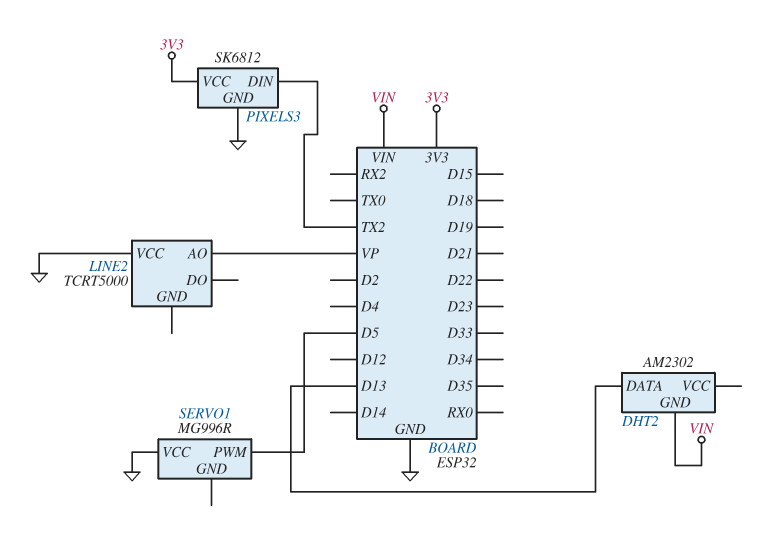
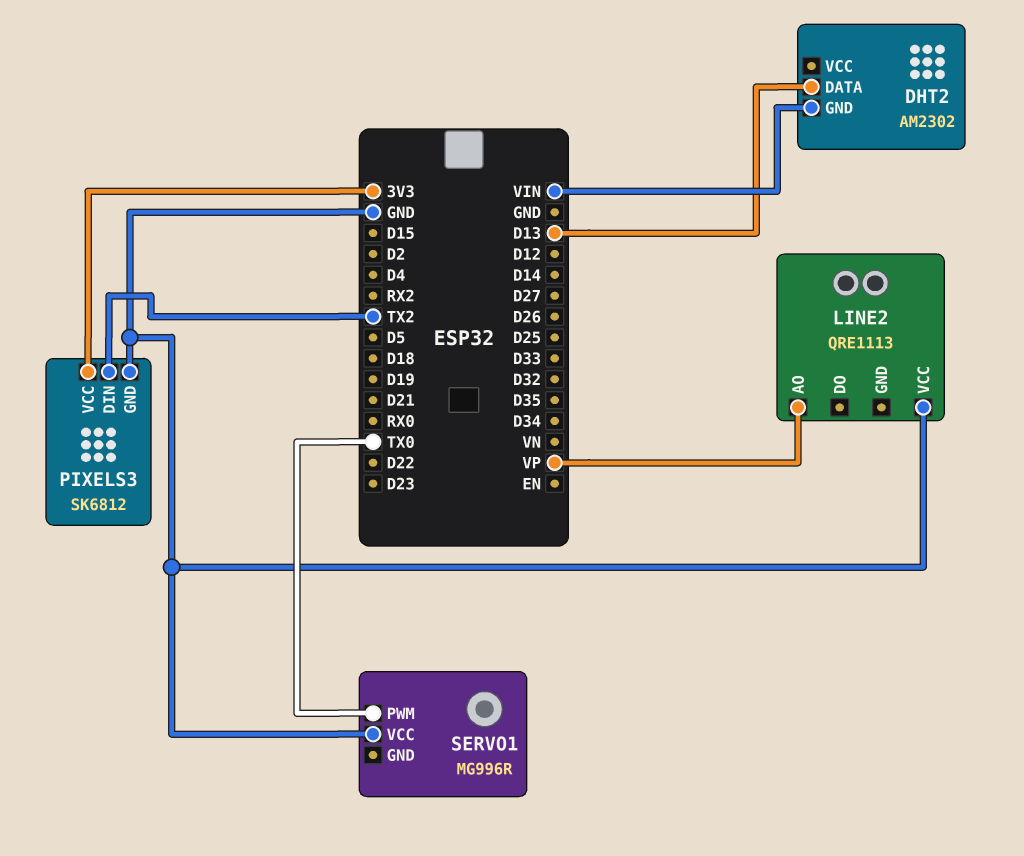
LINE2: TCRT5000 -> QRE1113
SERVO1 pin PWM: D5 -> TX0

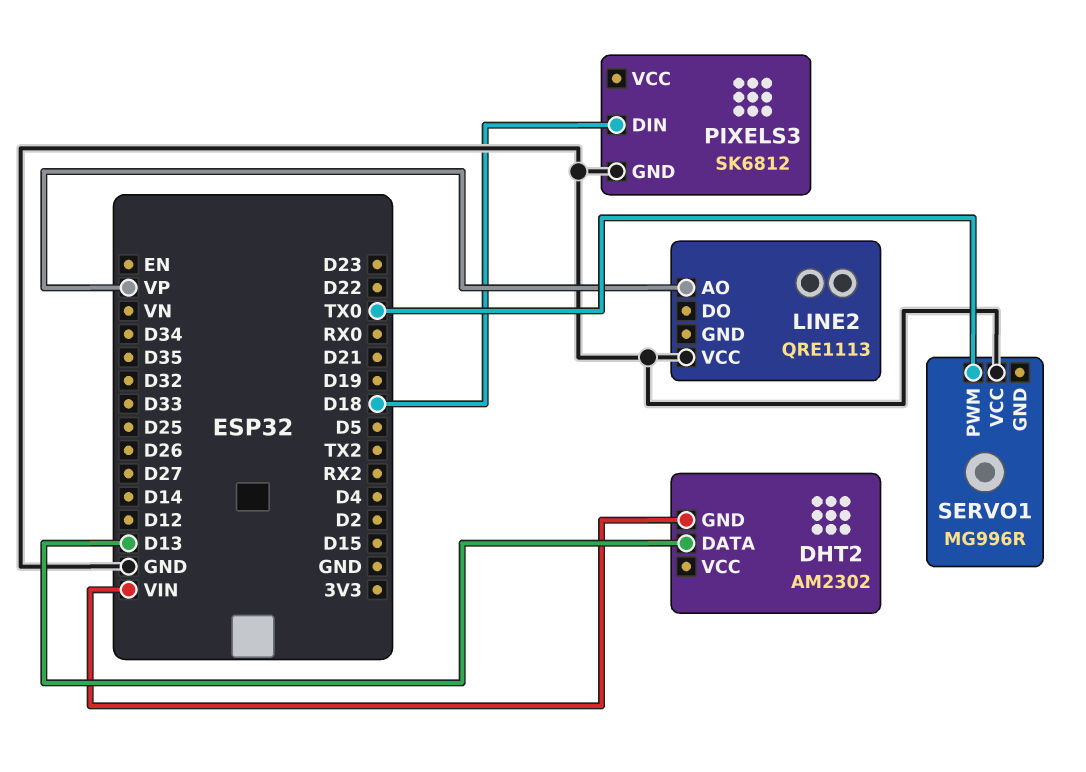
PIXELS3 pin DIN: TX2 -> D18
PIXELS3 pin VCC: 3V3 -> none

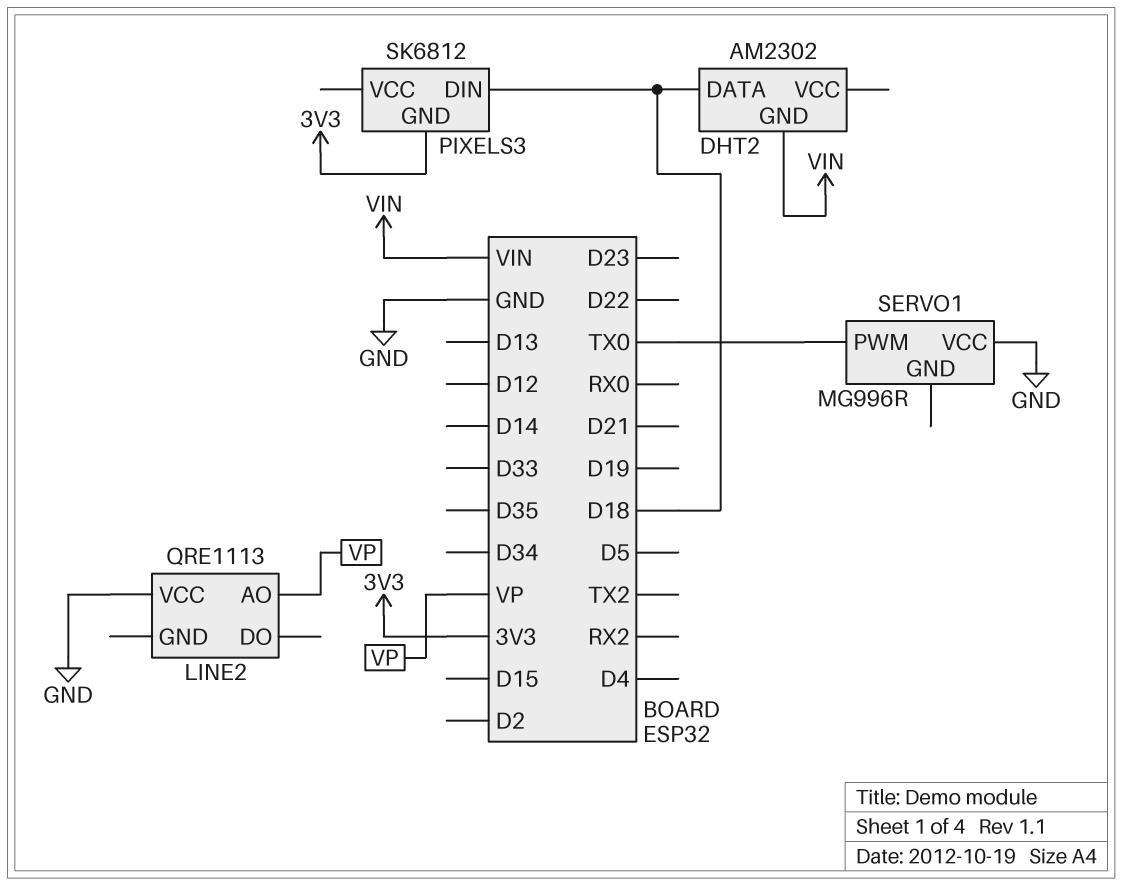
DHT2 pin DATA: D13 -> D18
PIXELS3 pin GND: GND -> 3V3

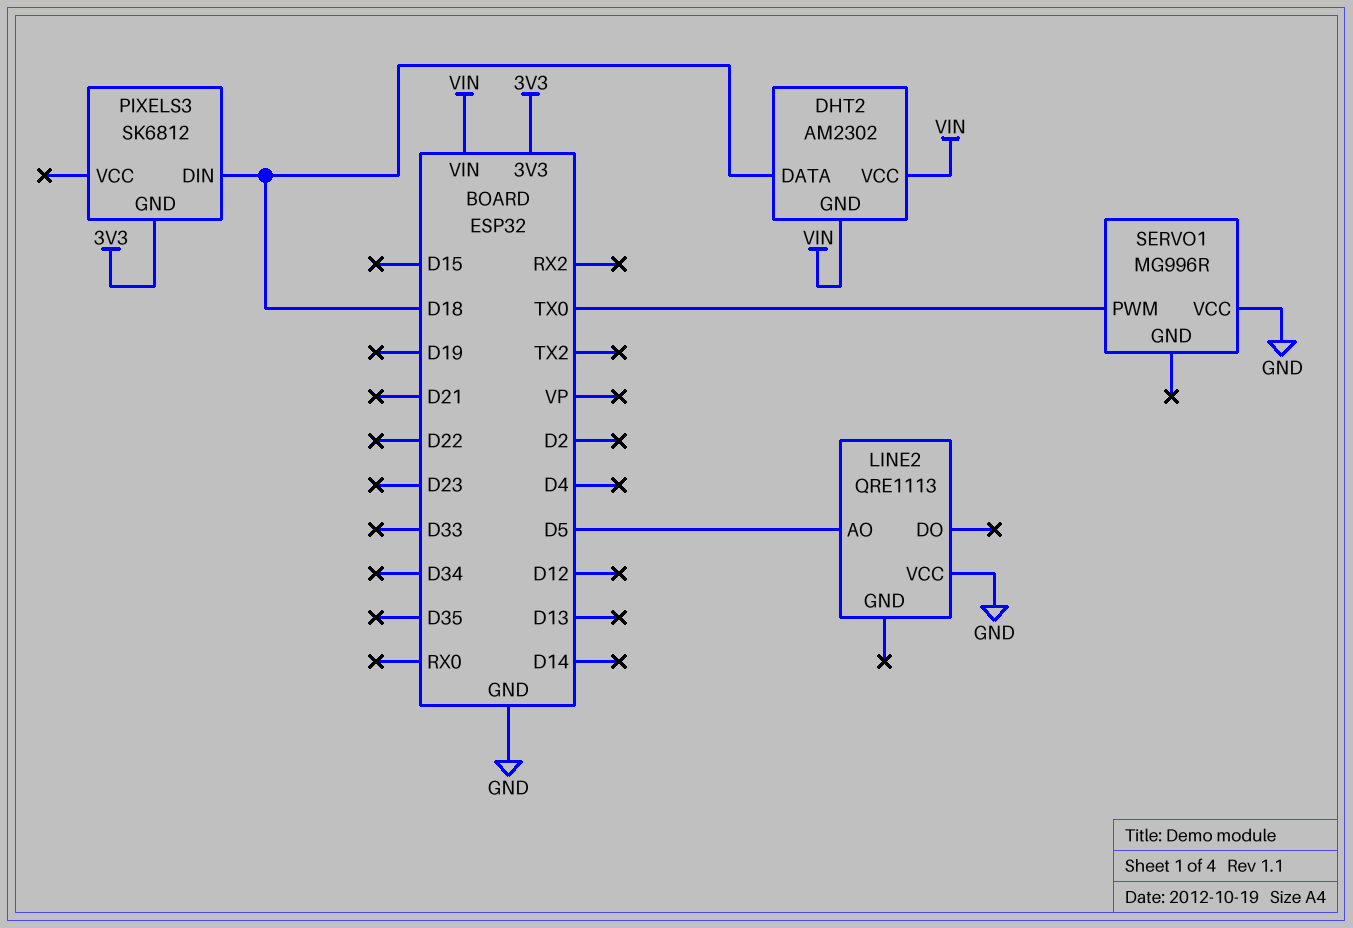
DHT2 pin VCC: none -> VIN
LINE2 pin AO: VP -> D5

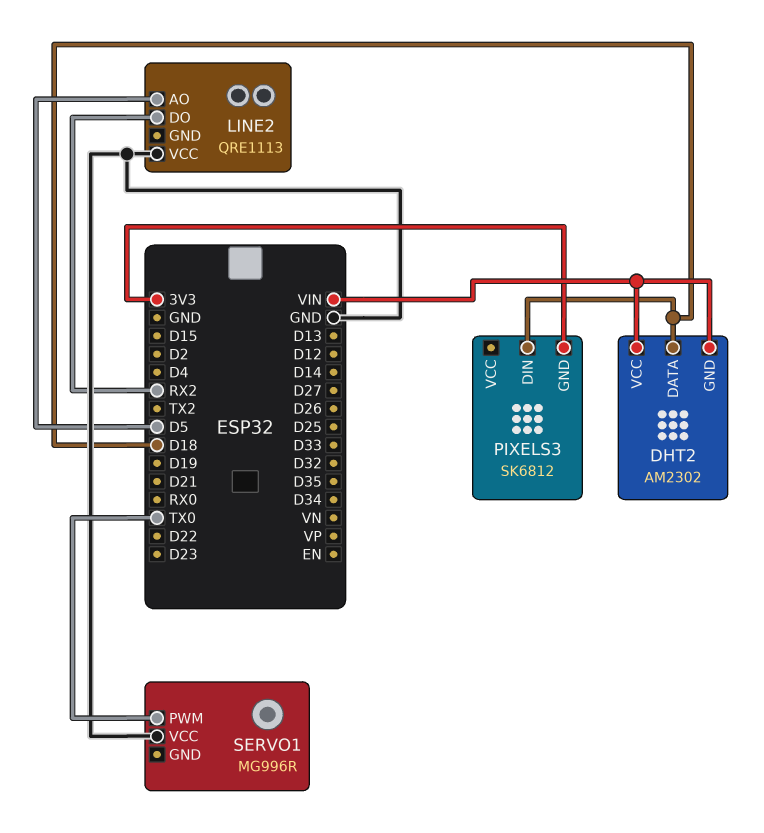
LINE2 pin DO: none -> RX2

